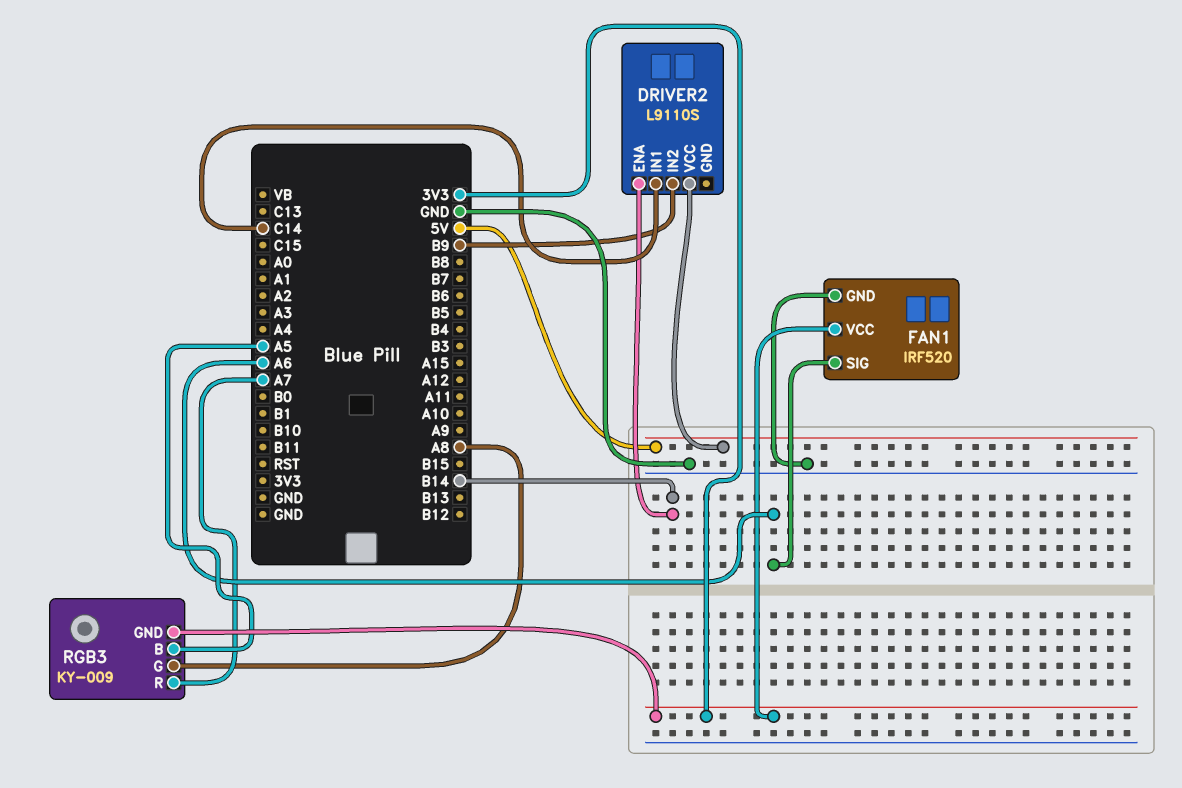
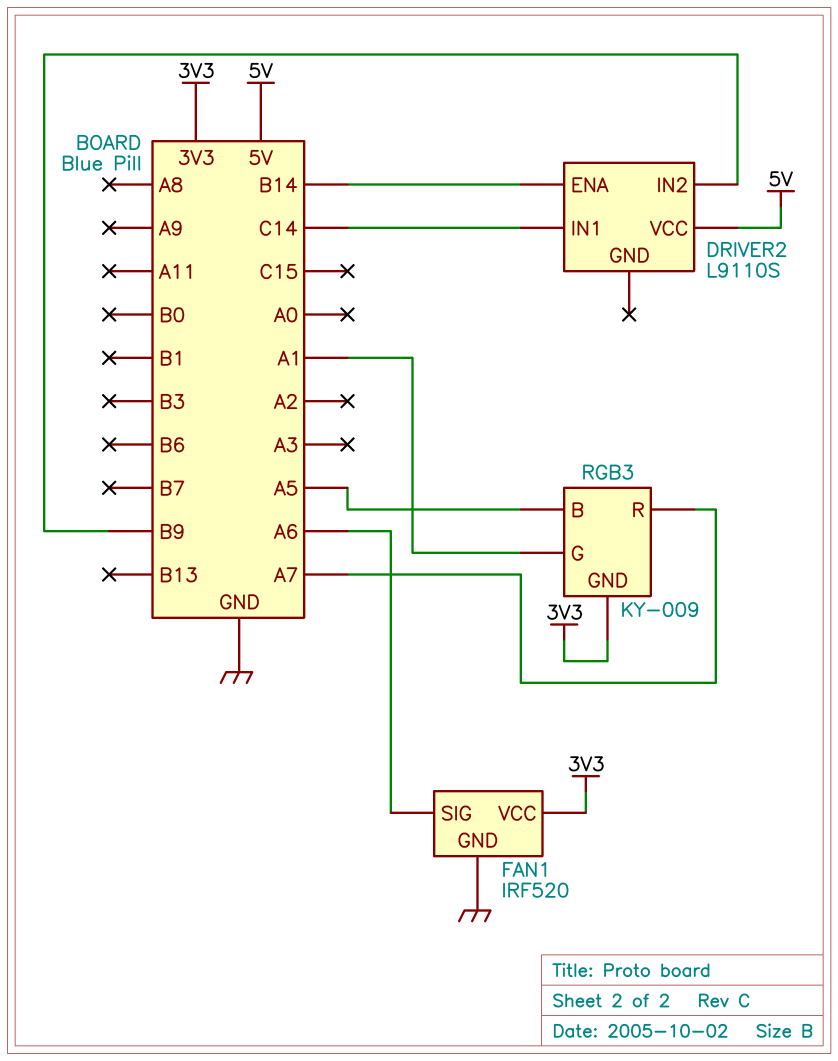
RGB3 pin G: A8 -> A1

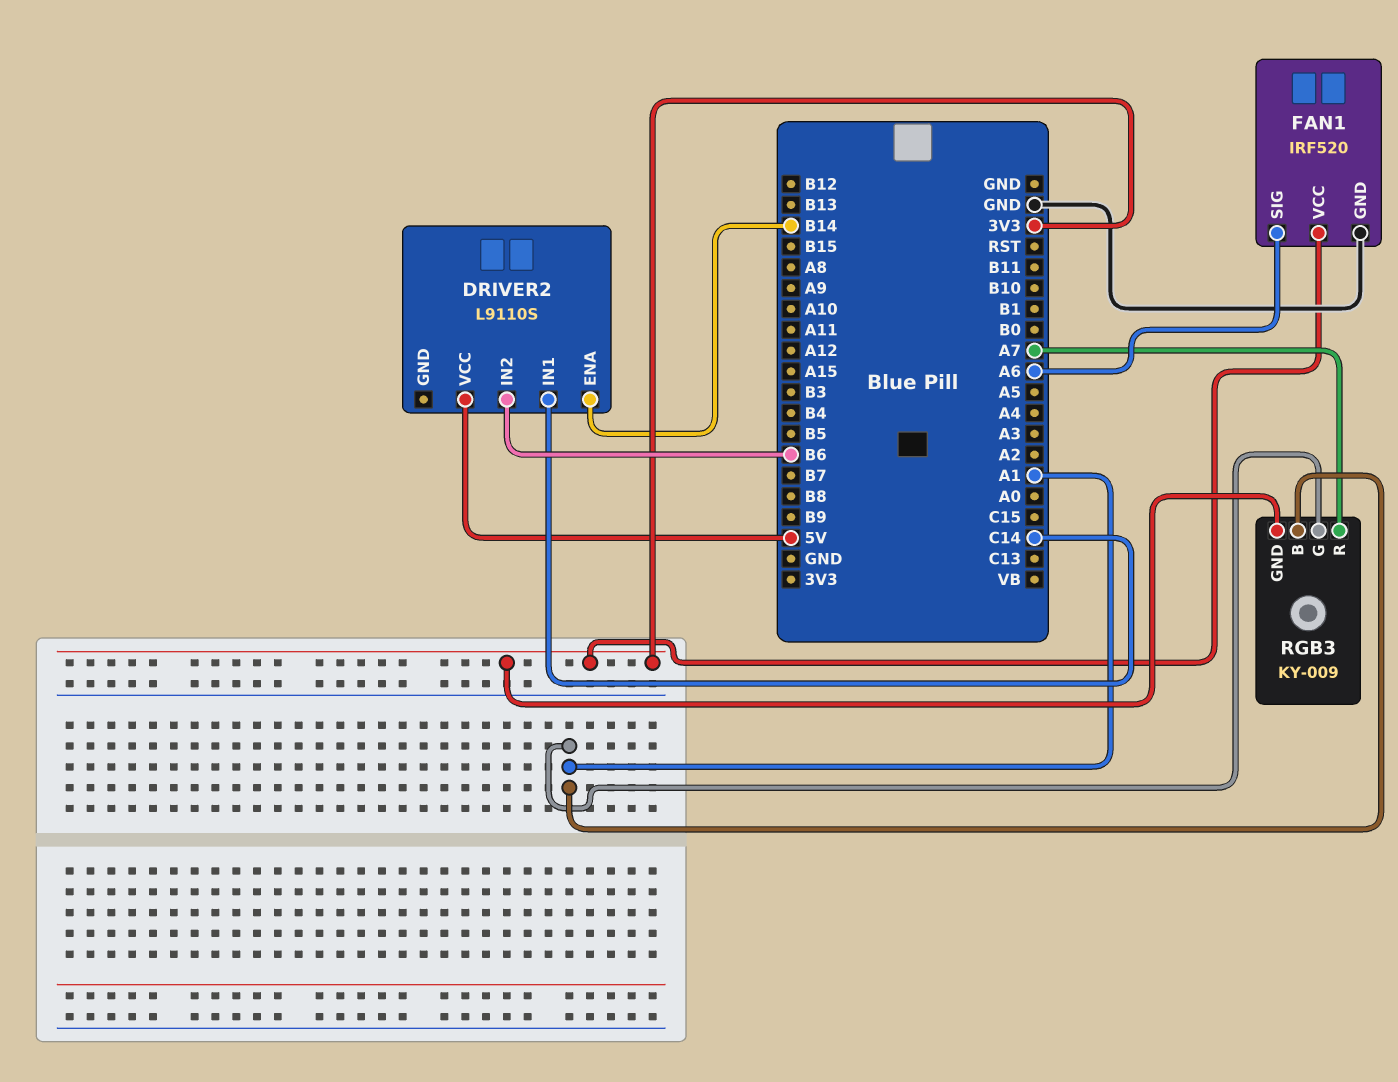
DRIVER2 pin IN2: B9 -> B6
RGB3 pin B: A5 -> A1

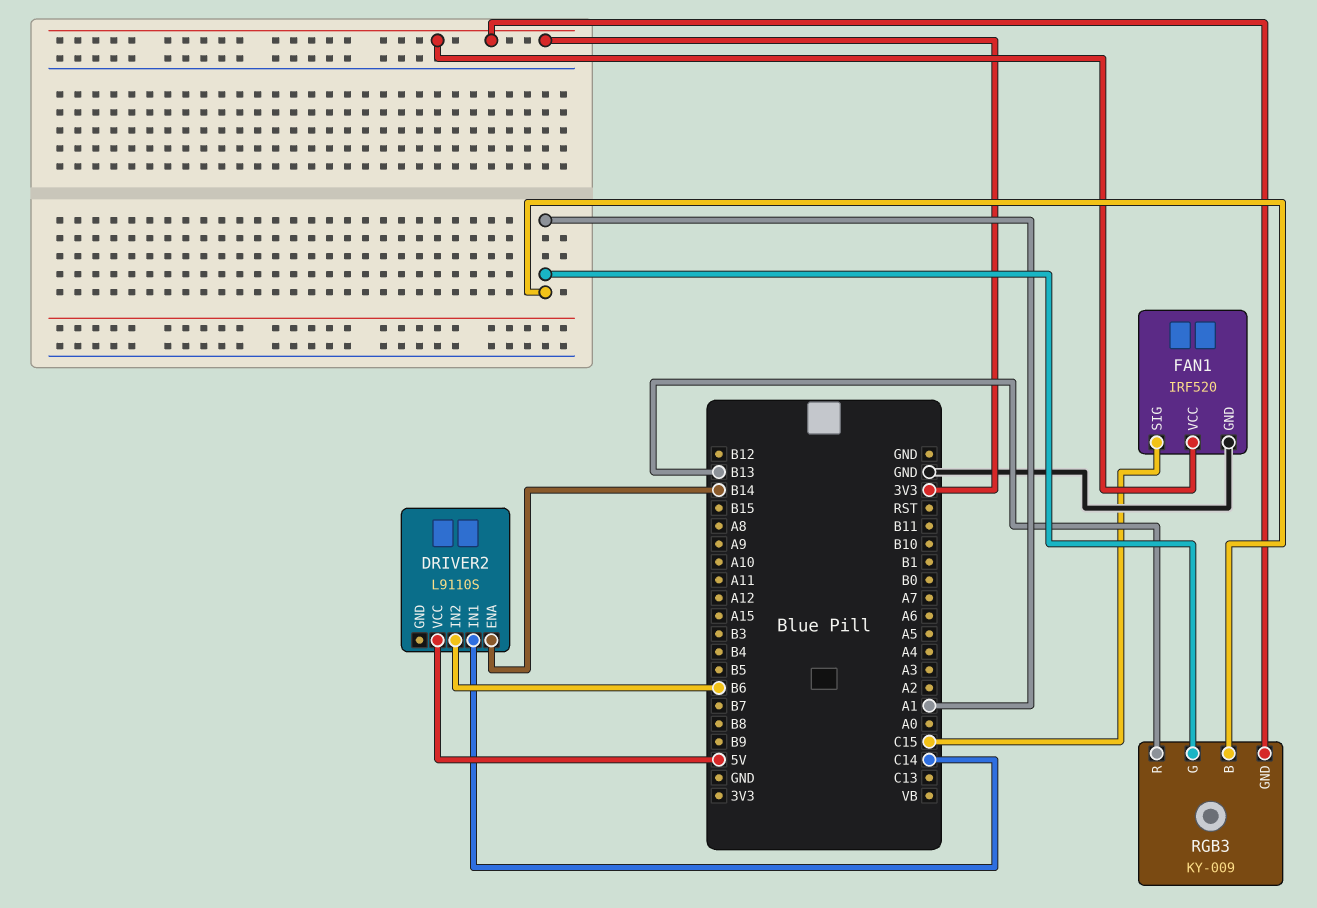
FAN1 pin SIG: A6 -> C15
RGB3 pin R: A7 -> B13

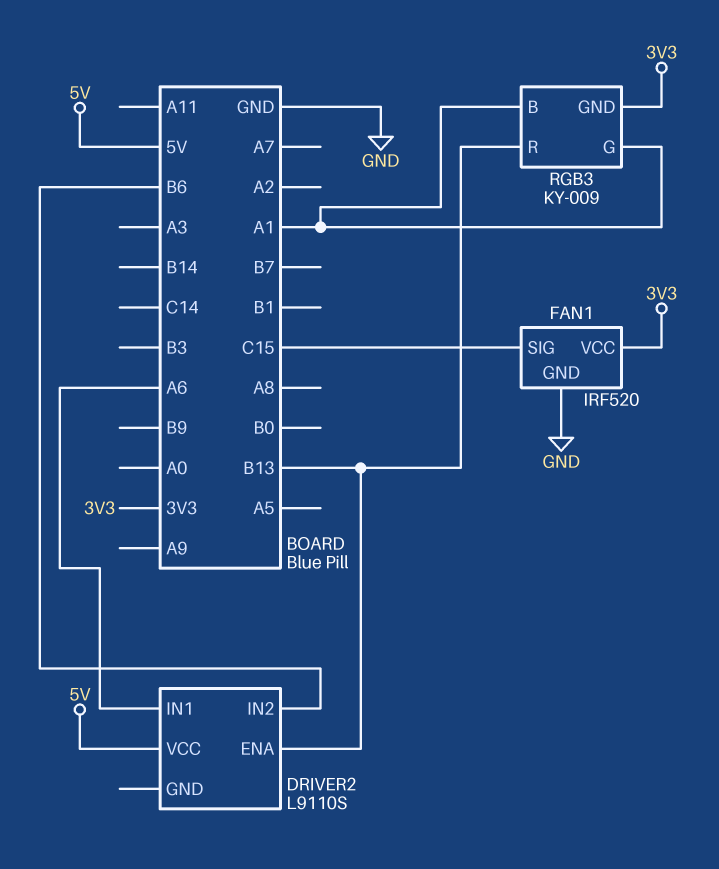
DRIVER2 pin ENA: B14 -> B13
DRIVER2 pin IN1: C14 -> A6

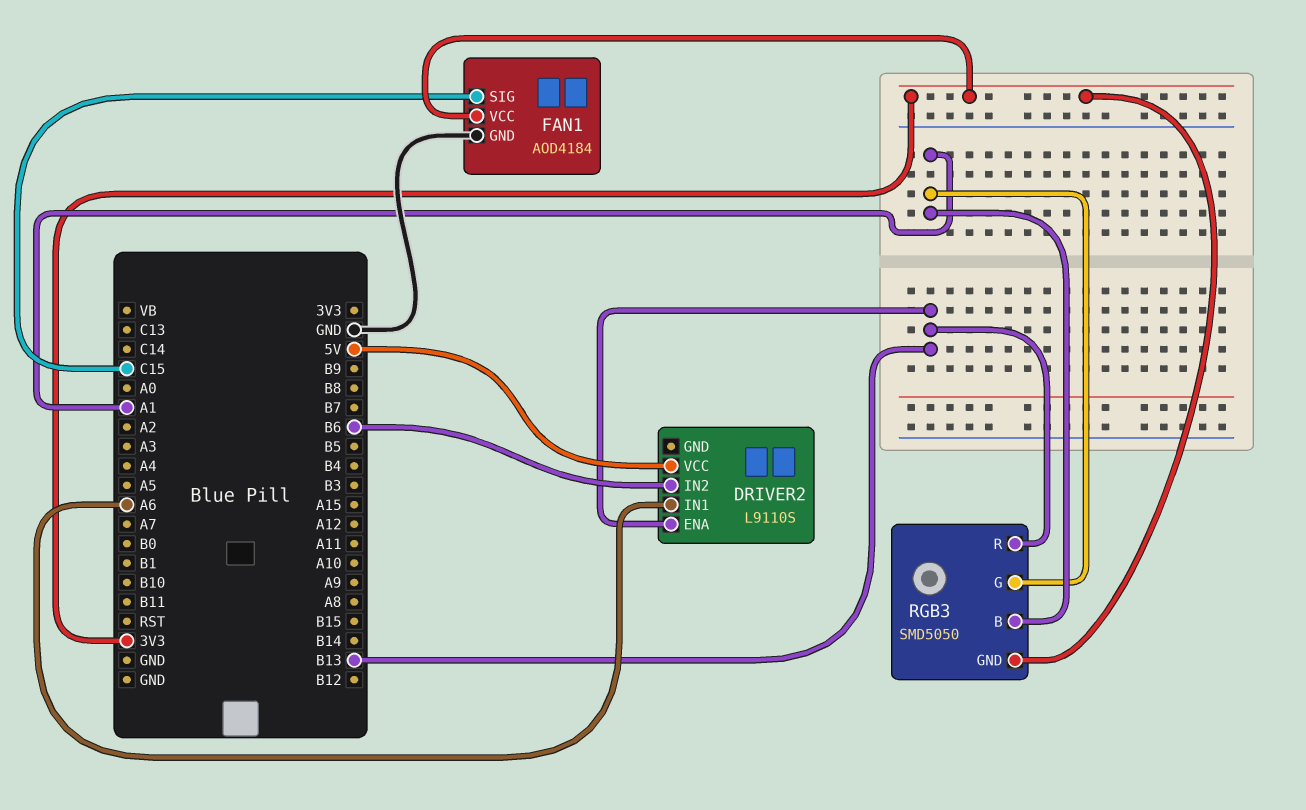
FAN1: IRF520 -> AOD4184
RGB3: KY-009 -> SMD5050

